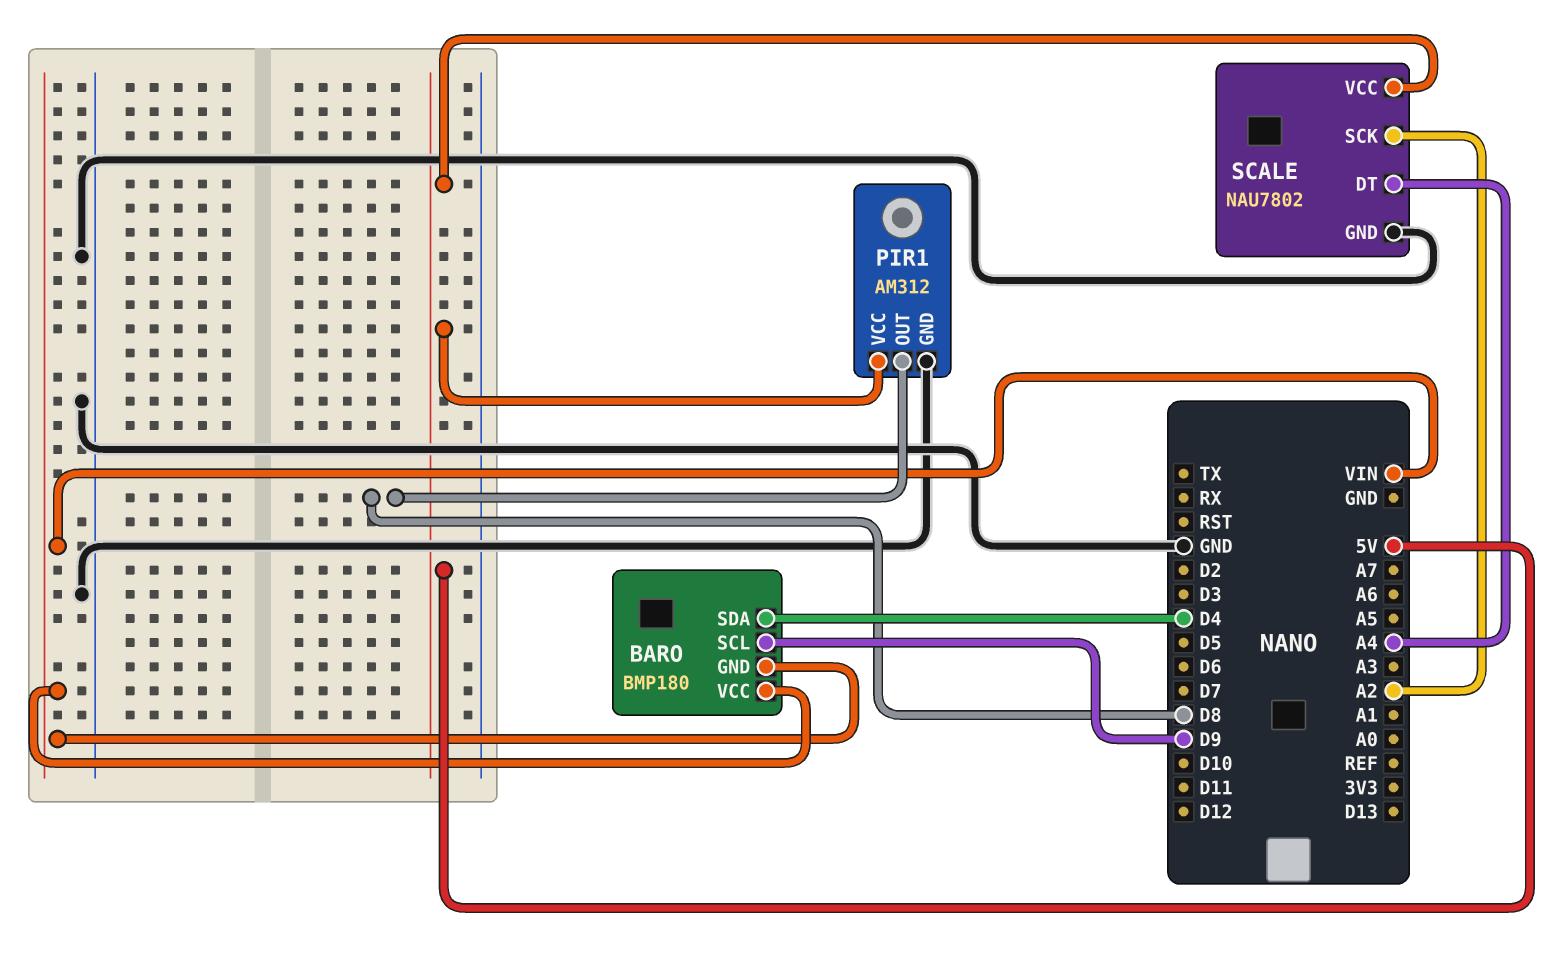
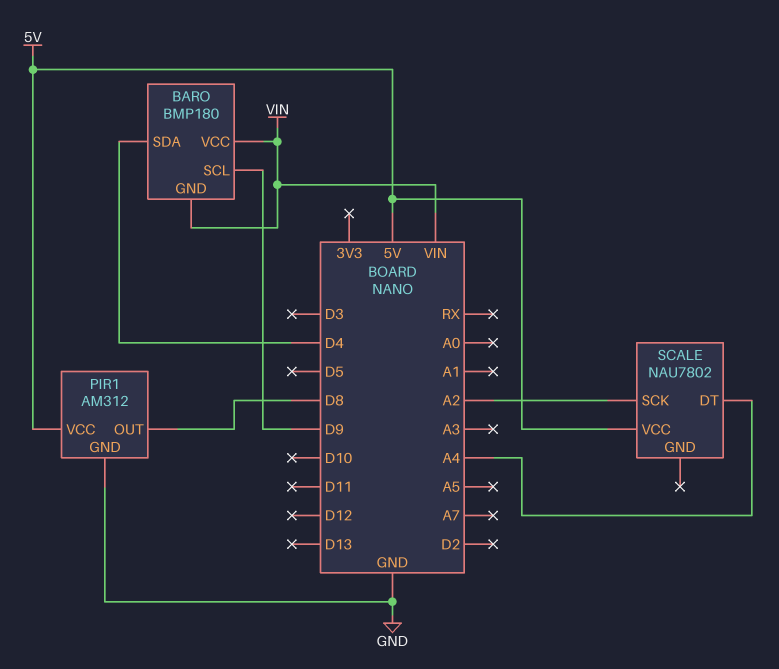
SCALE pin GND: GND -> none

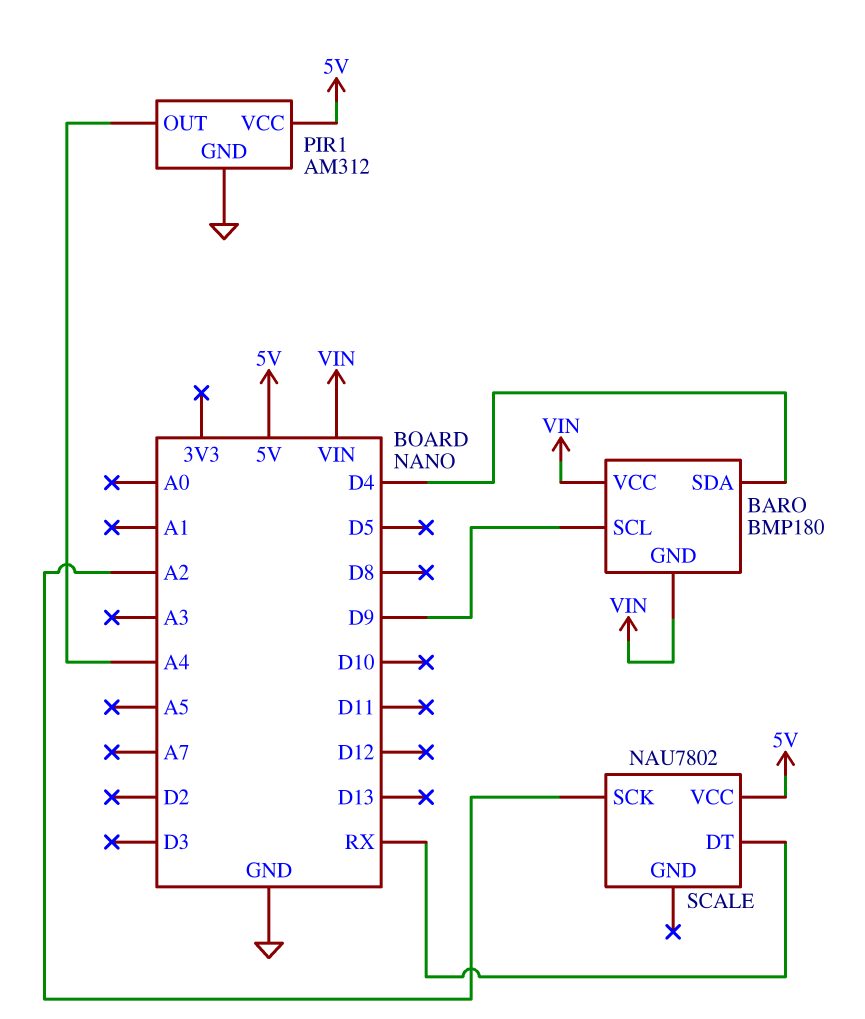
PIR1 pin OUT: D8 -> A4
SCALE pin DT: A4 -> RX

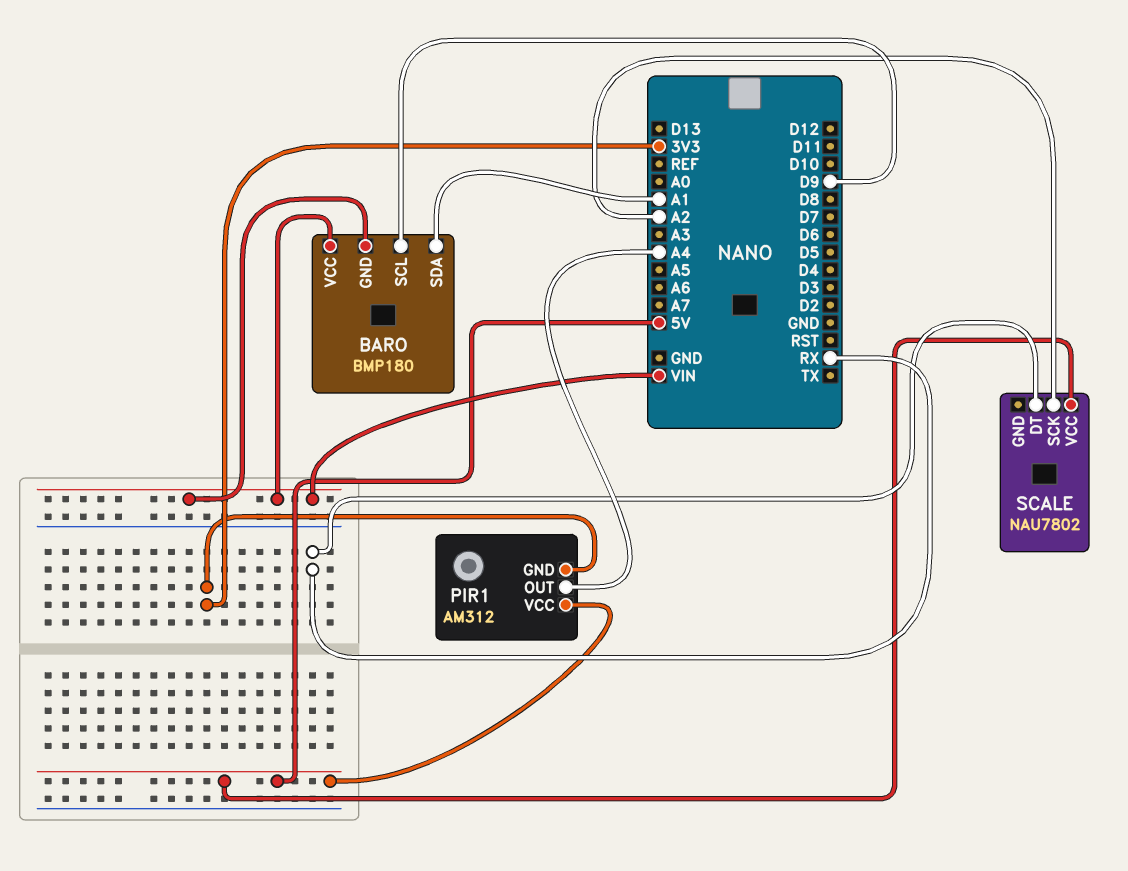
BARO pin SDA: D4 -> A1
PIR1 pin GND: GND -> 3V3

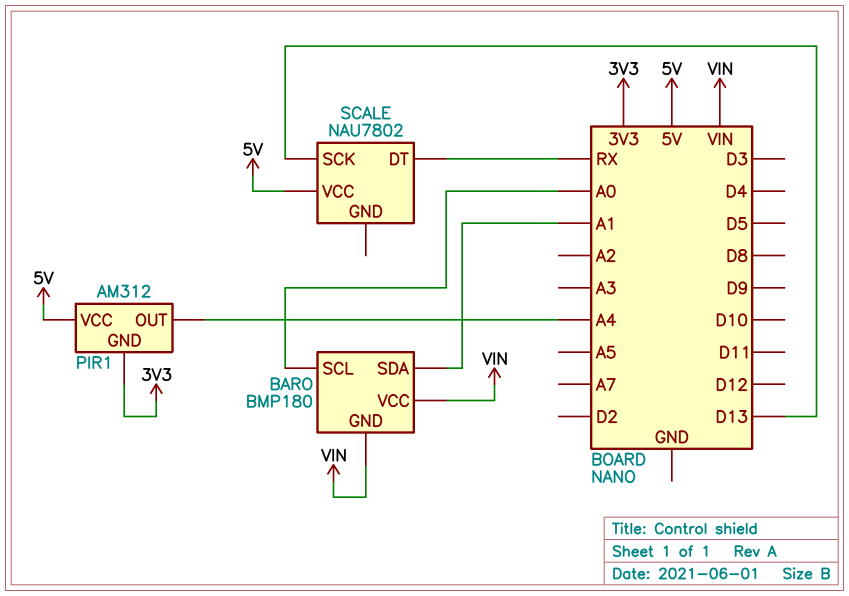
BARO pin SCL: D9 -> A0
SCALE pin SCK: A2 -> D13

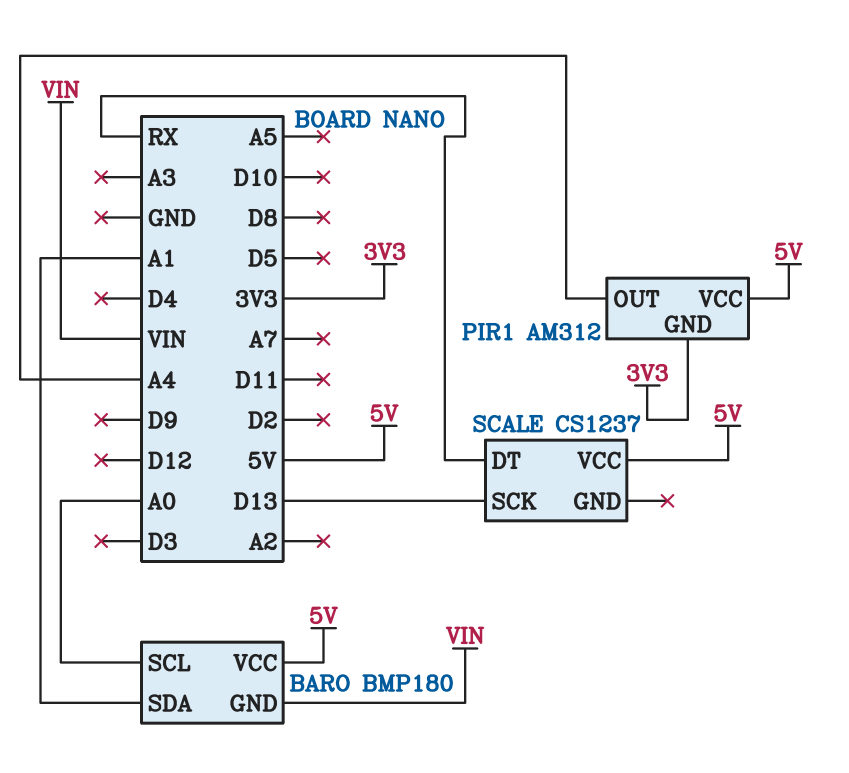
BARO pin VCC: VIN -> 5V
SCALE: NAU7802 -> CS1237

